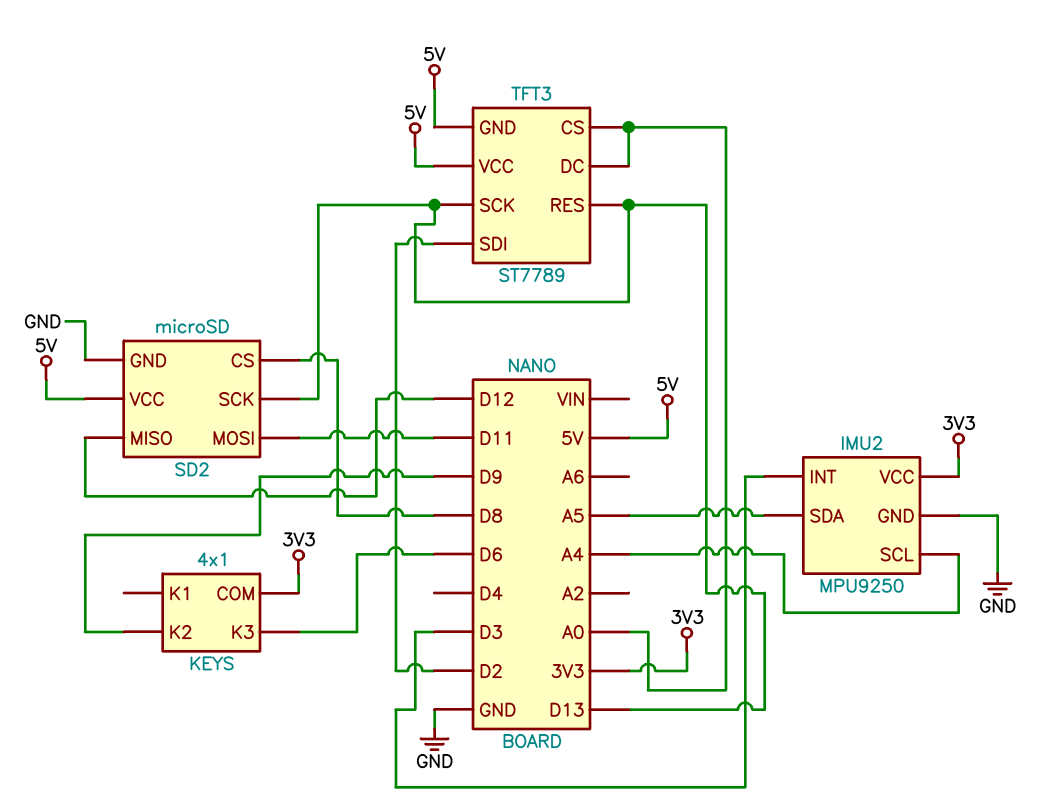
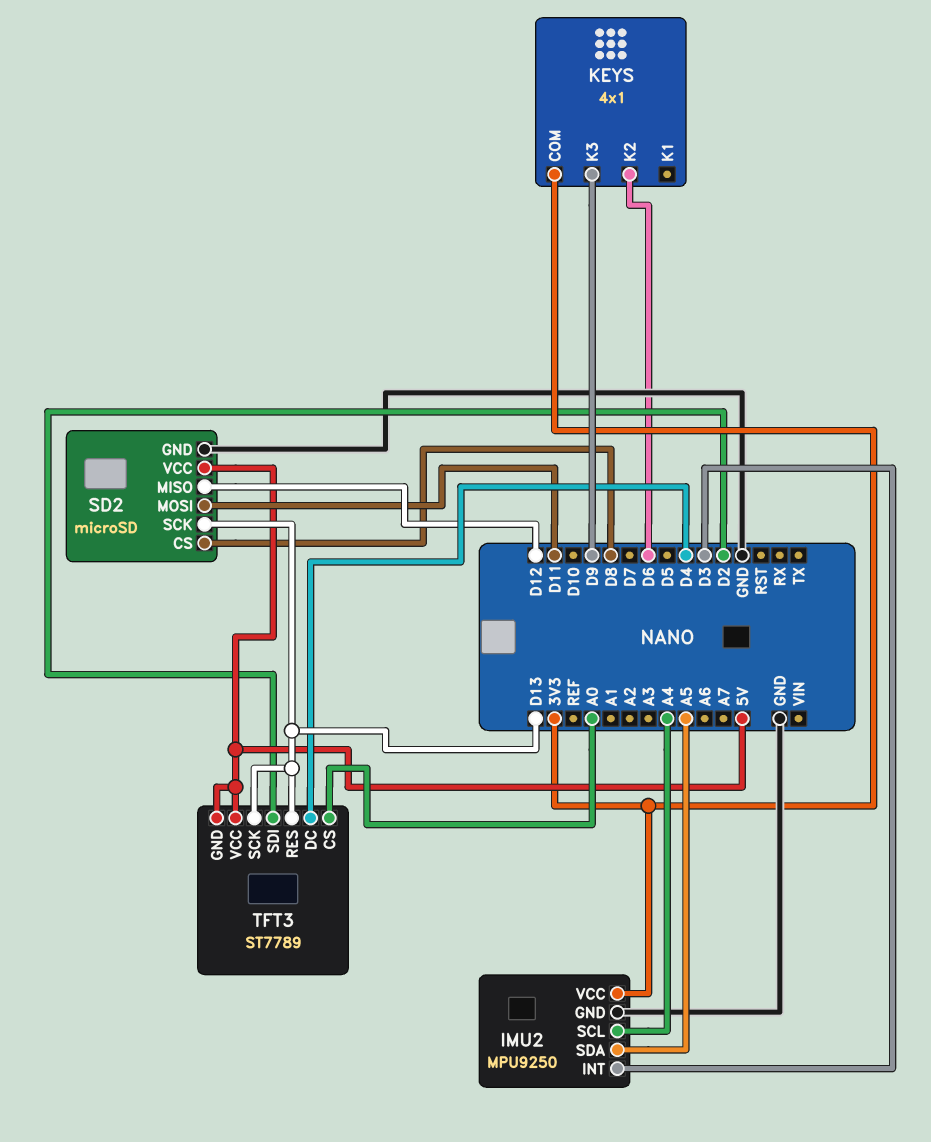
KEYS pin K2: D9 -> D6
KEYS pin K3: D6 -> D9
TFT3 pin DC: A0 -> D4

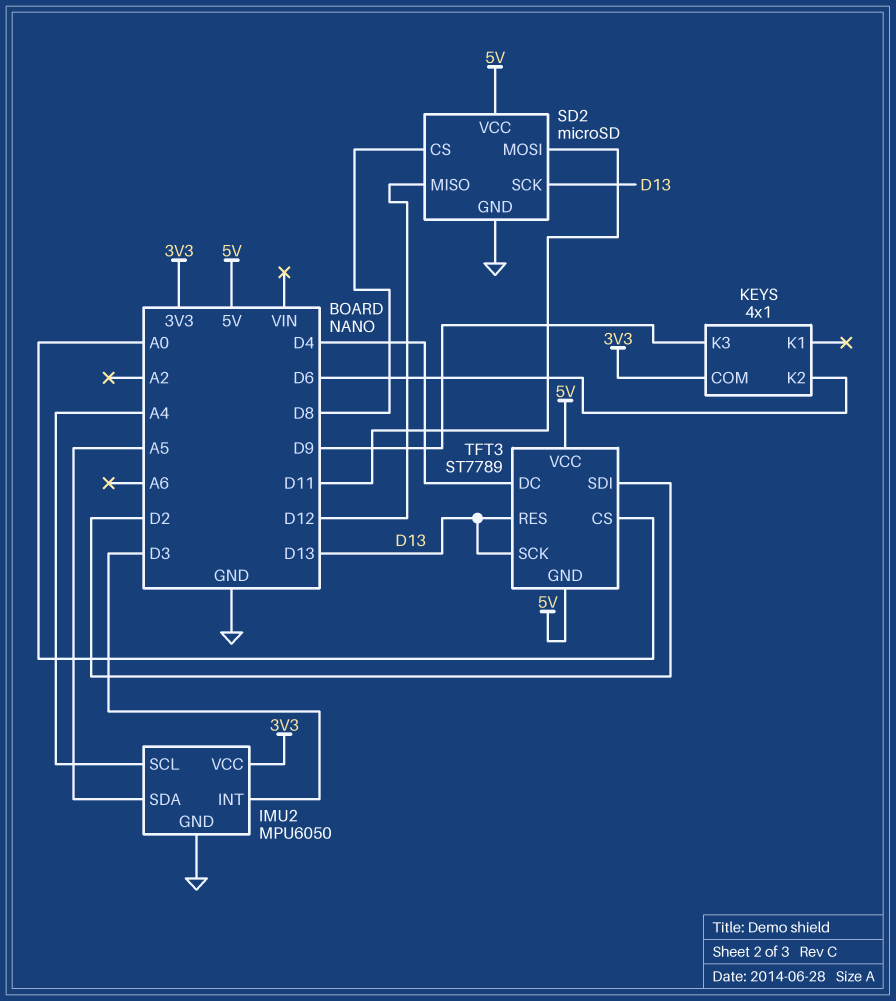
IMU2: MPU9250 -> MPU6050

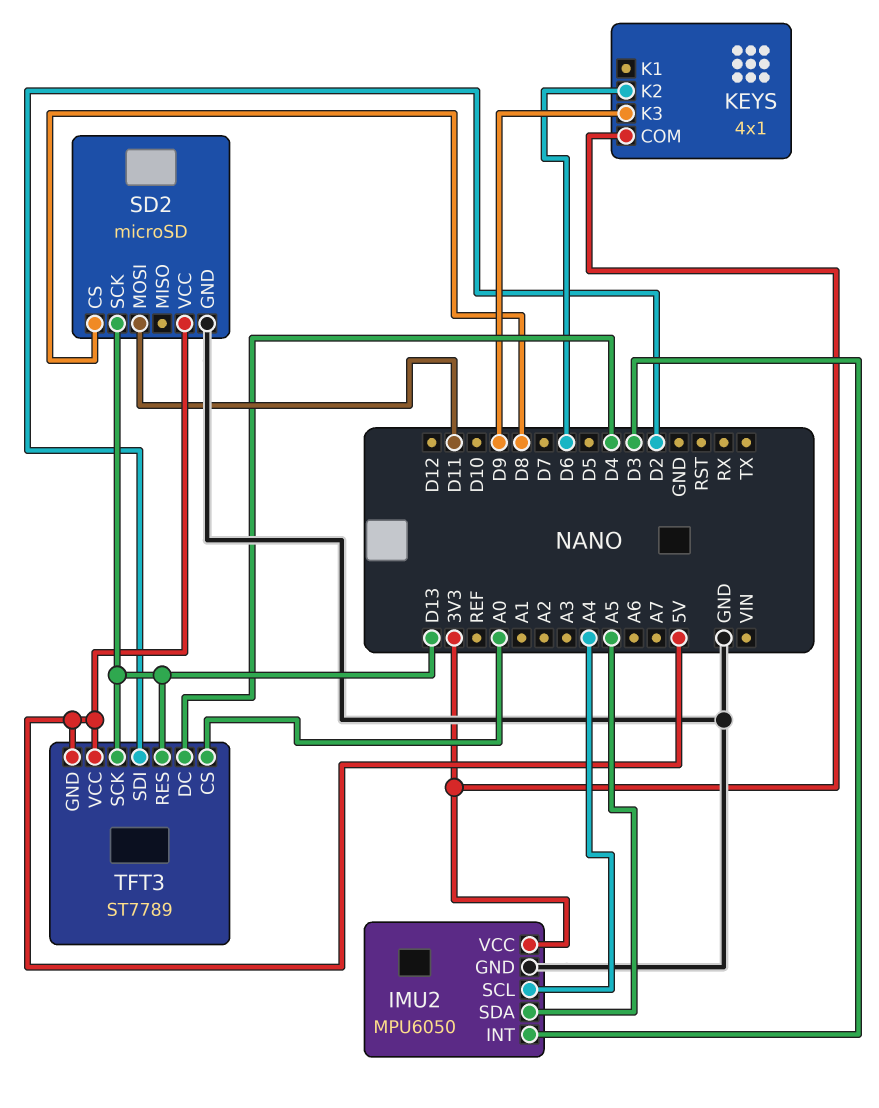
SD2 pin MISO: D12 -> none

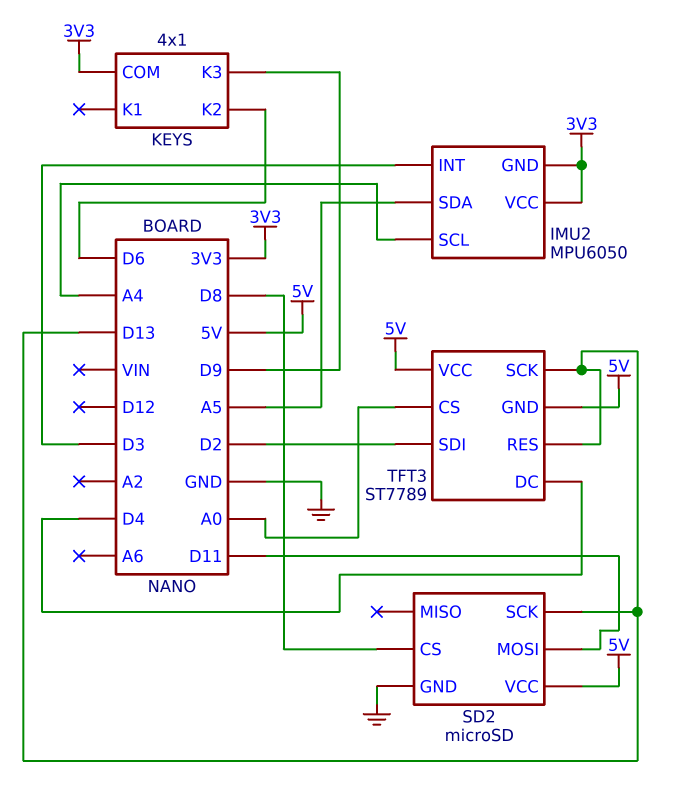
IMU2 pin GND: GND -> 3V3

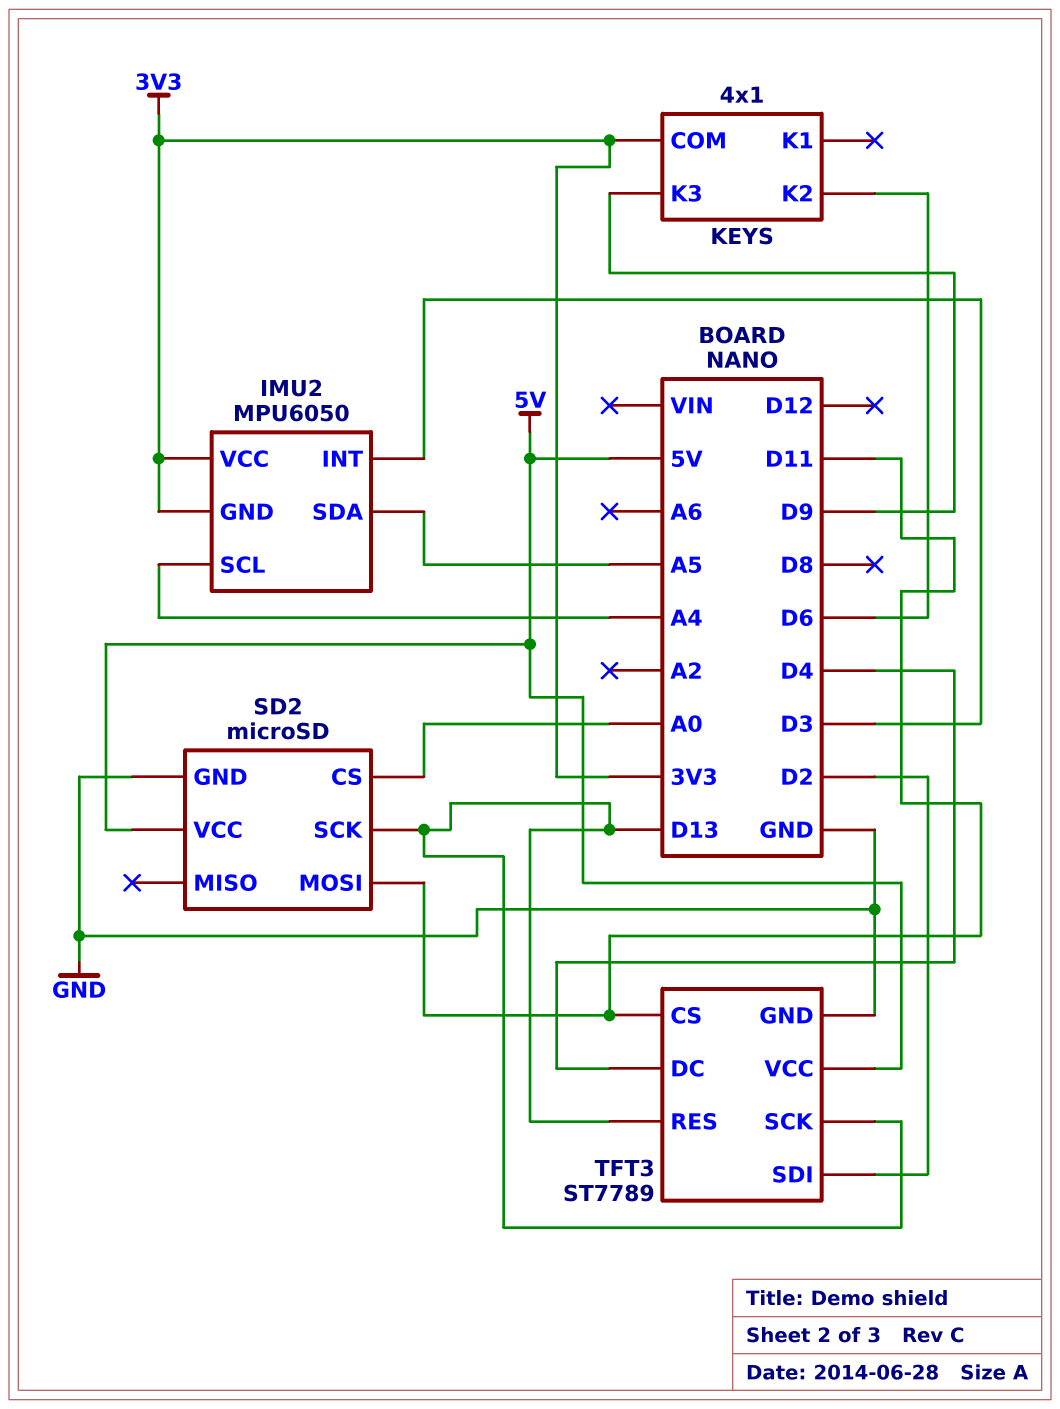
SD2 pin CS: D8 -> A0
TFT3 pin CS: A0 -> D11
TFT3 pin GND: 5V -> GND

